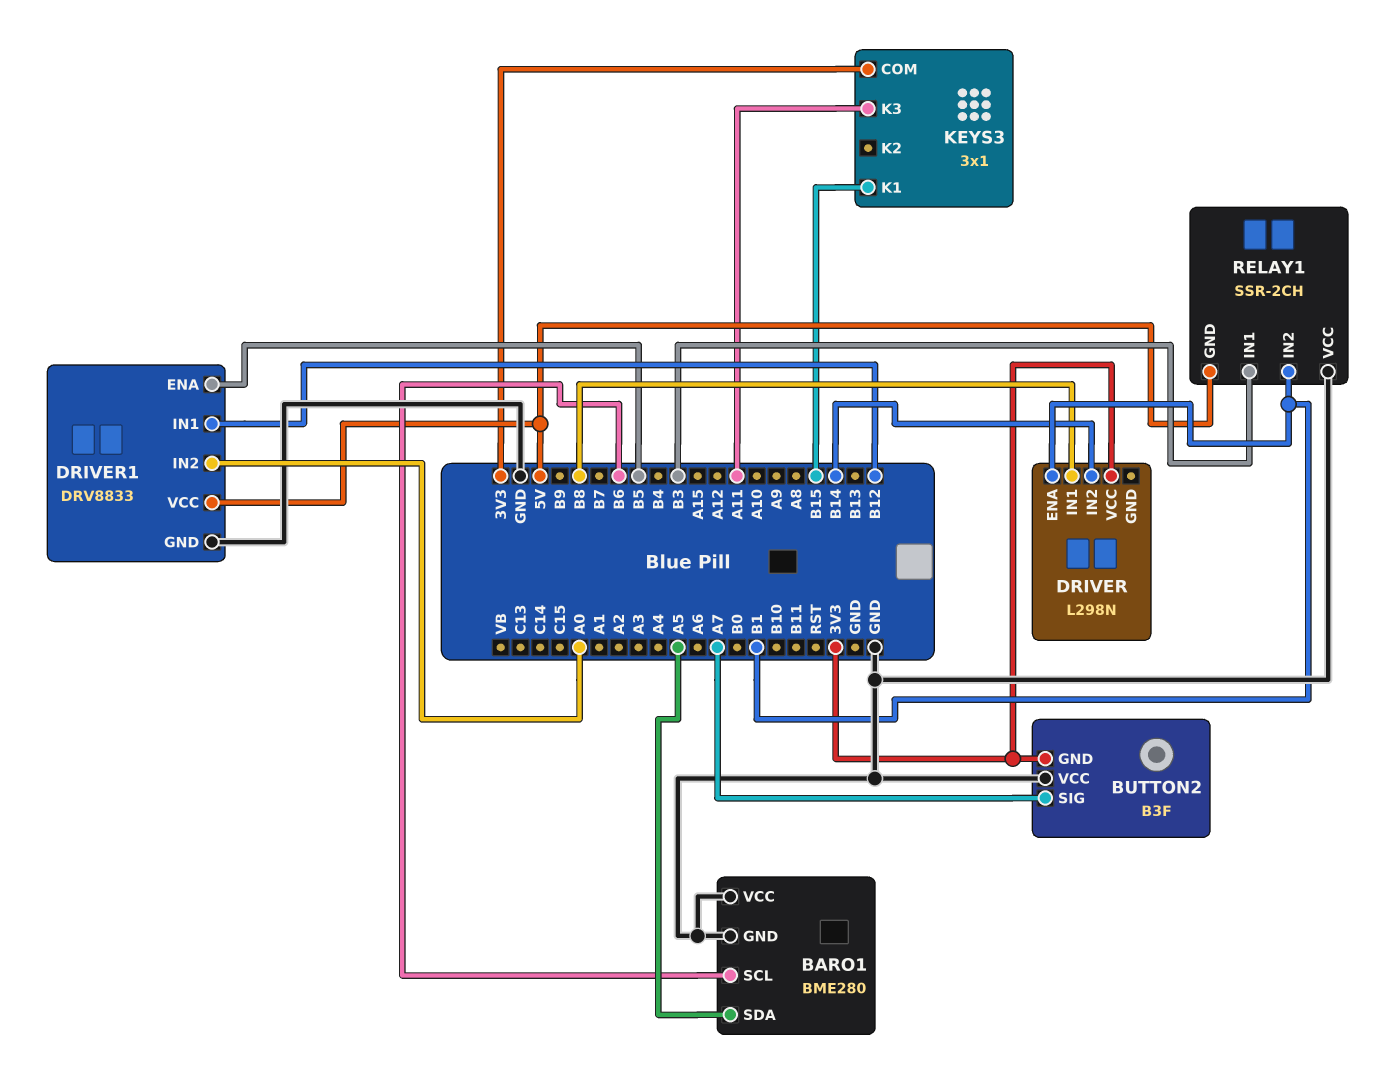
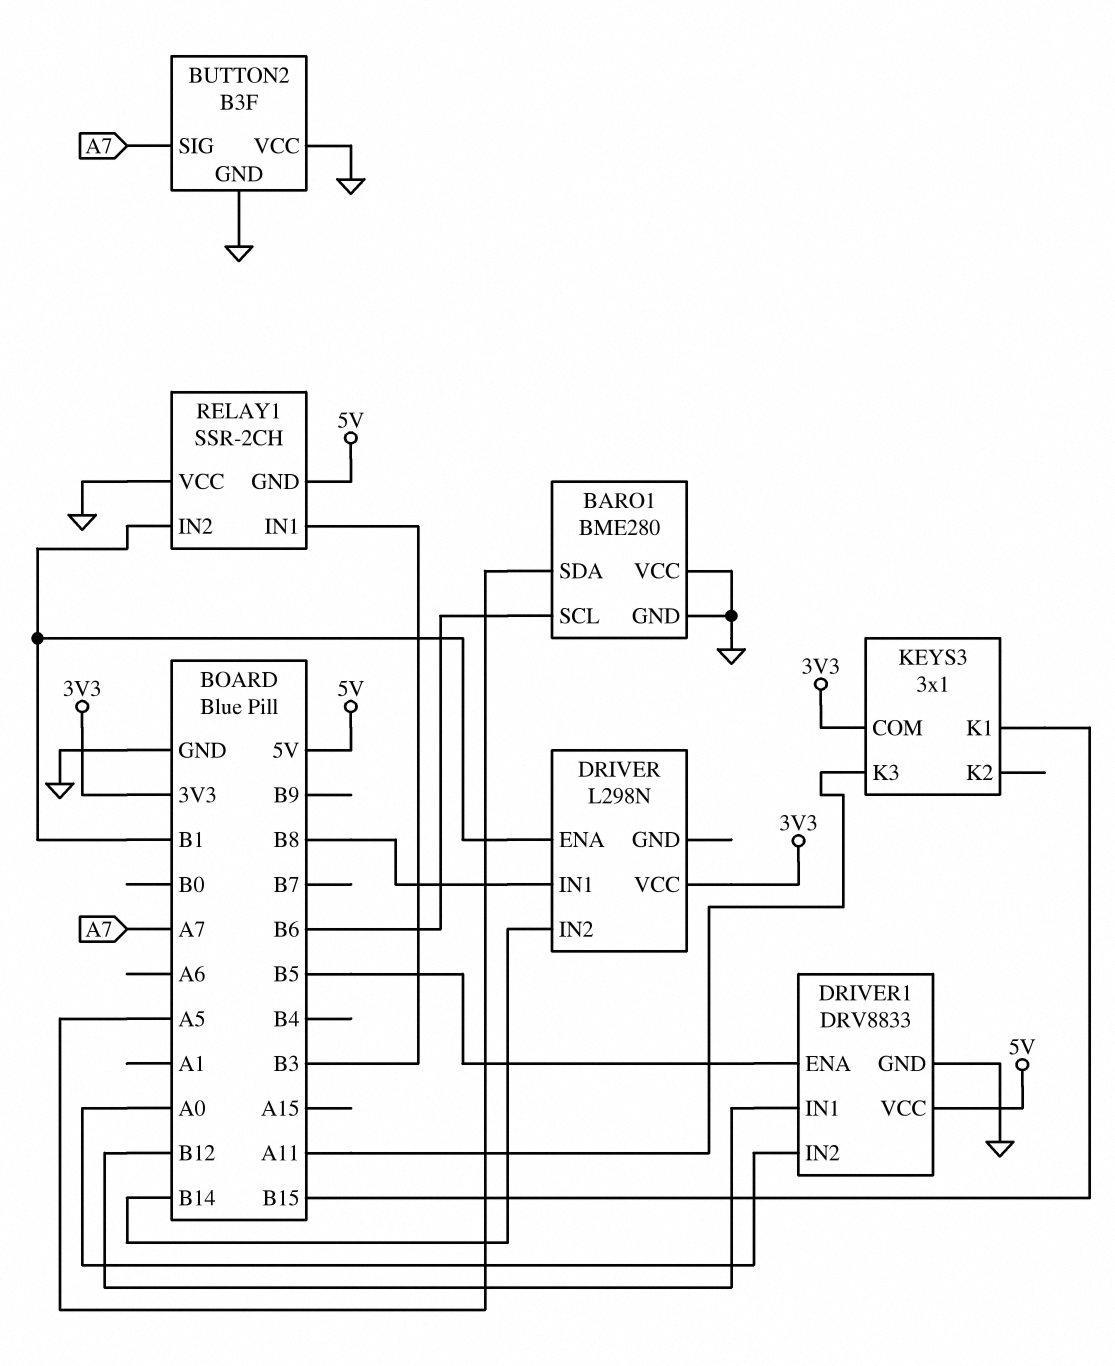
BUTTON2 pin GND: 3V3 -> GND

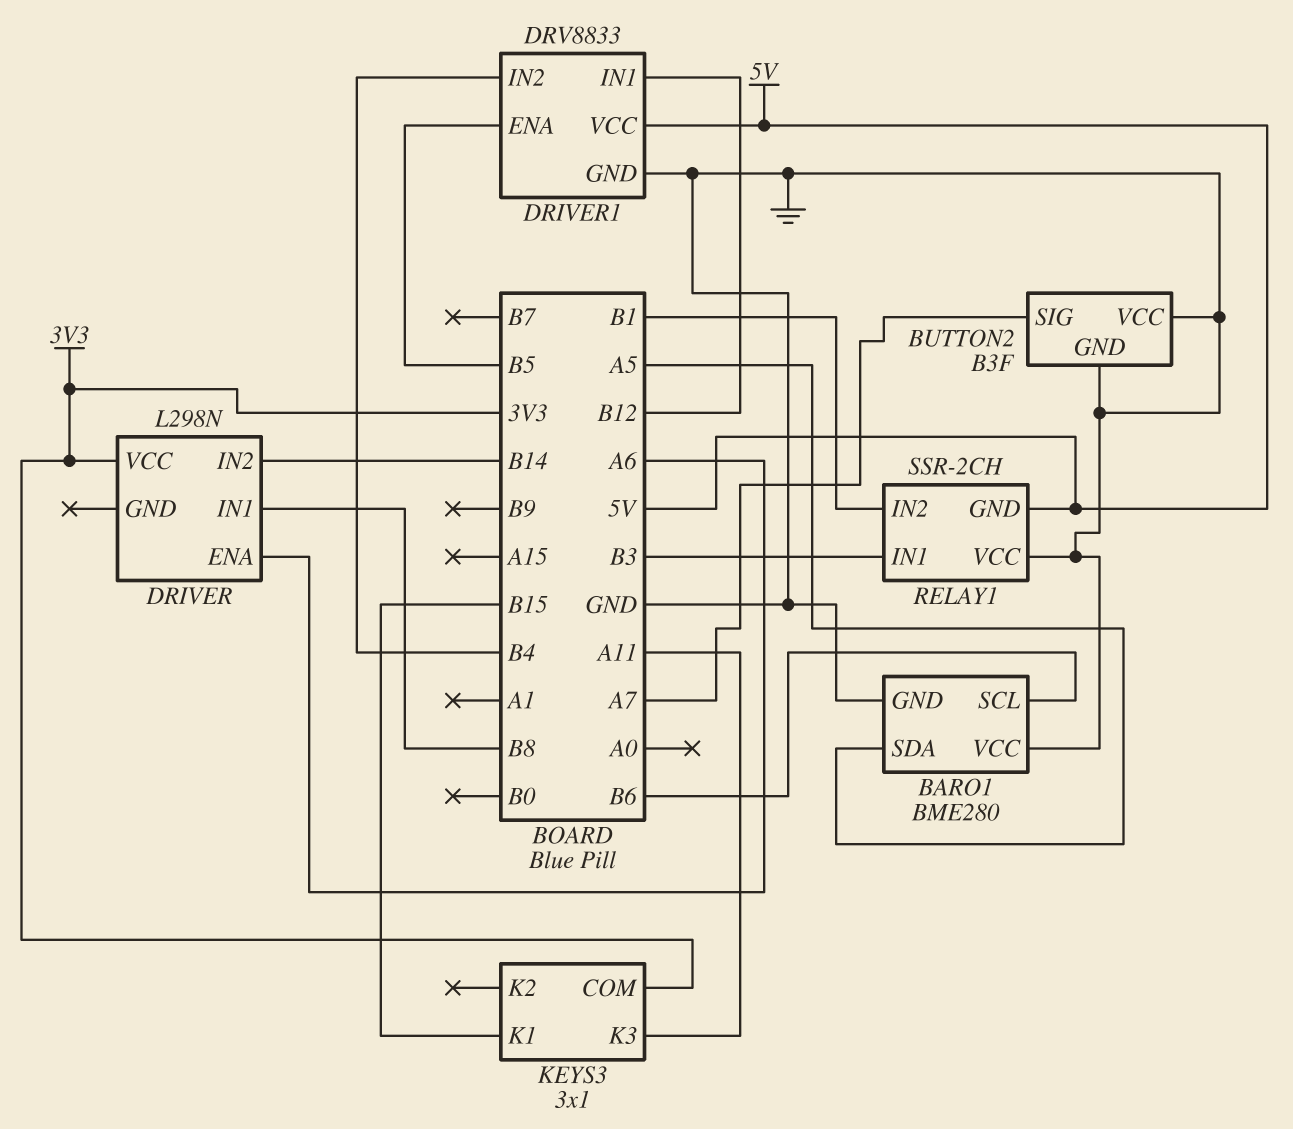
DRIVER pin ENA: B1 -> A6
DRIVER1 pin IN2: A0 -> B4

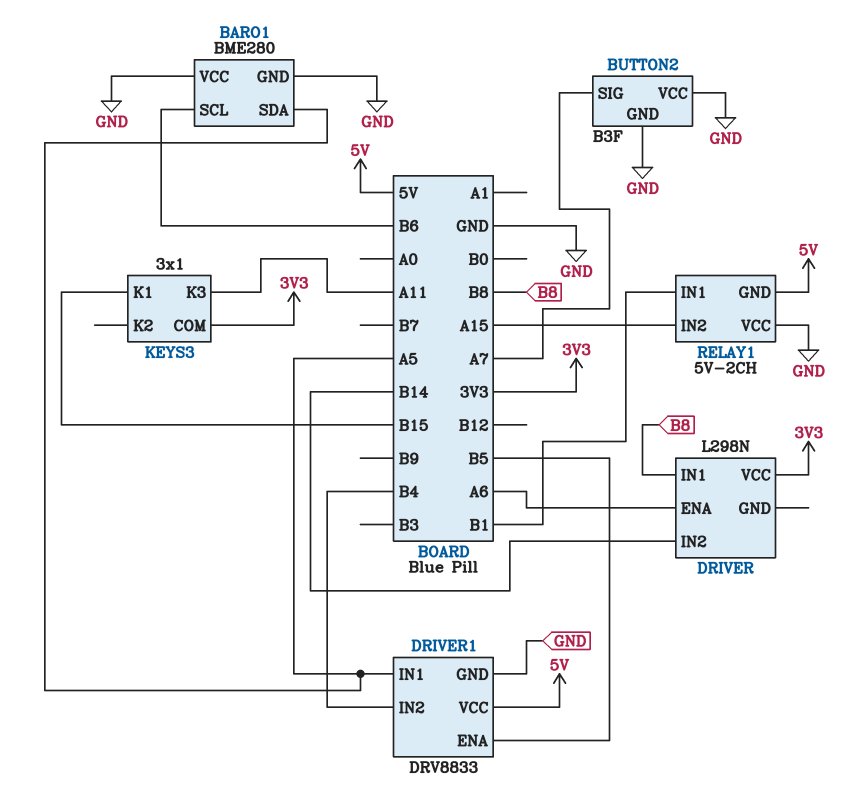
DRIVER1 pin IN1: B12 -> A5
RELAY1: SSR-2CH -> 5V-2CH
RELAY1 pin IN1: B3 -> B1
RELAY1 pin IN2: B1 -> A15

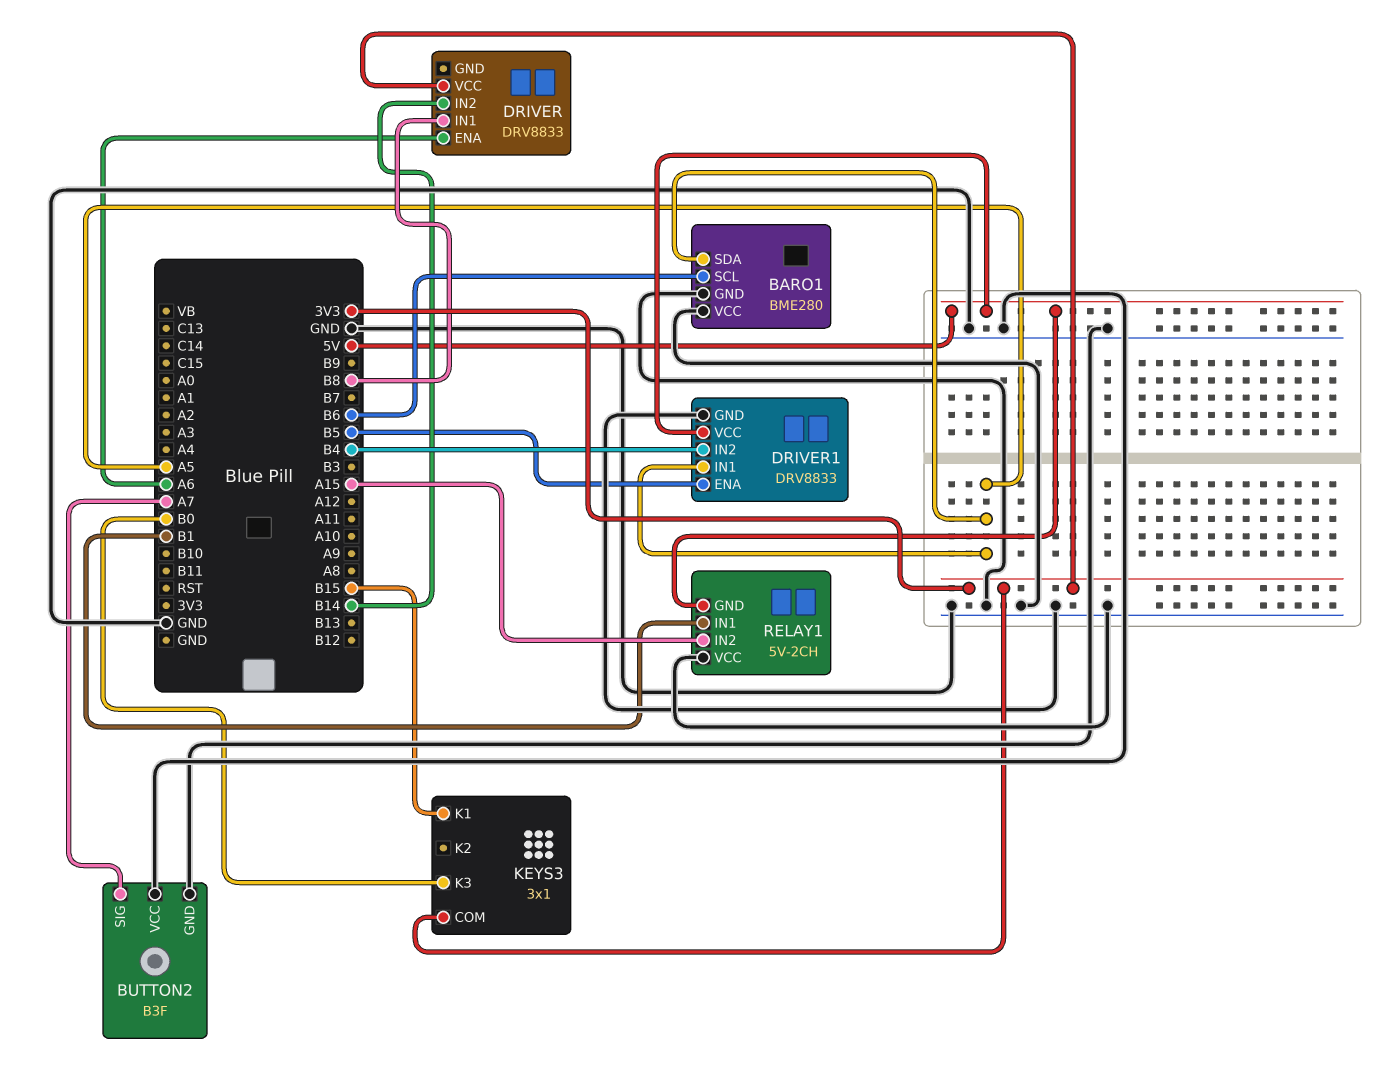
DRIVER: L298N -> DRV8833
KEYS3 pin K3: A11 -> B0

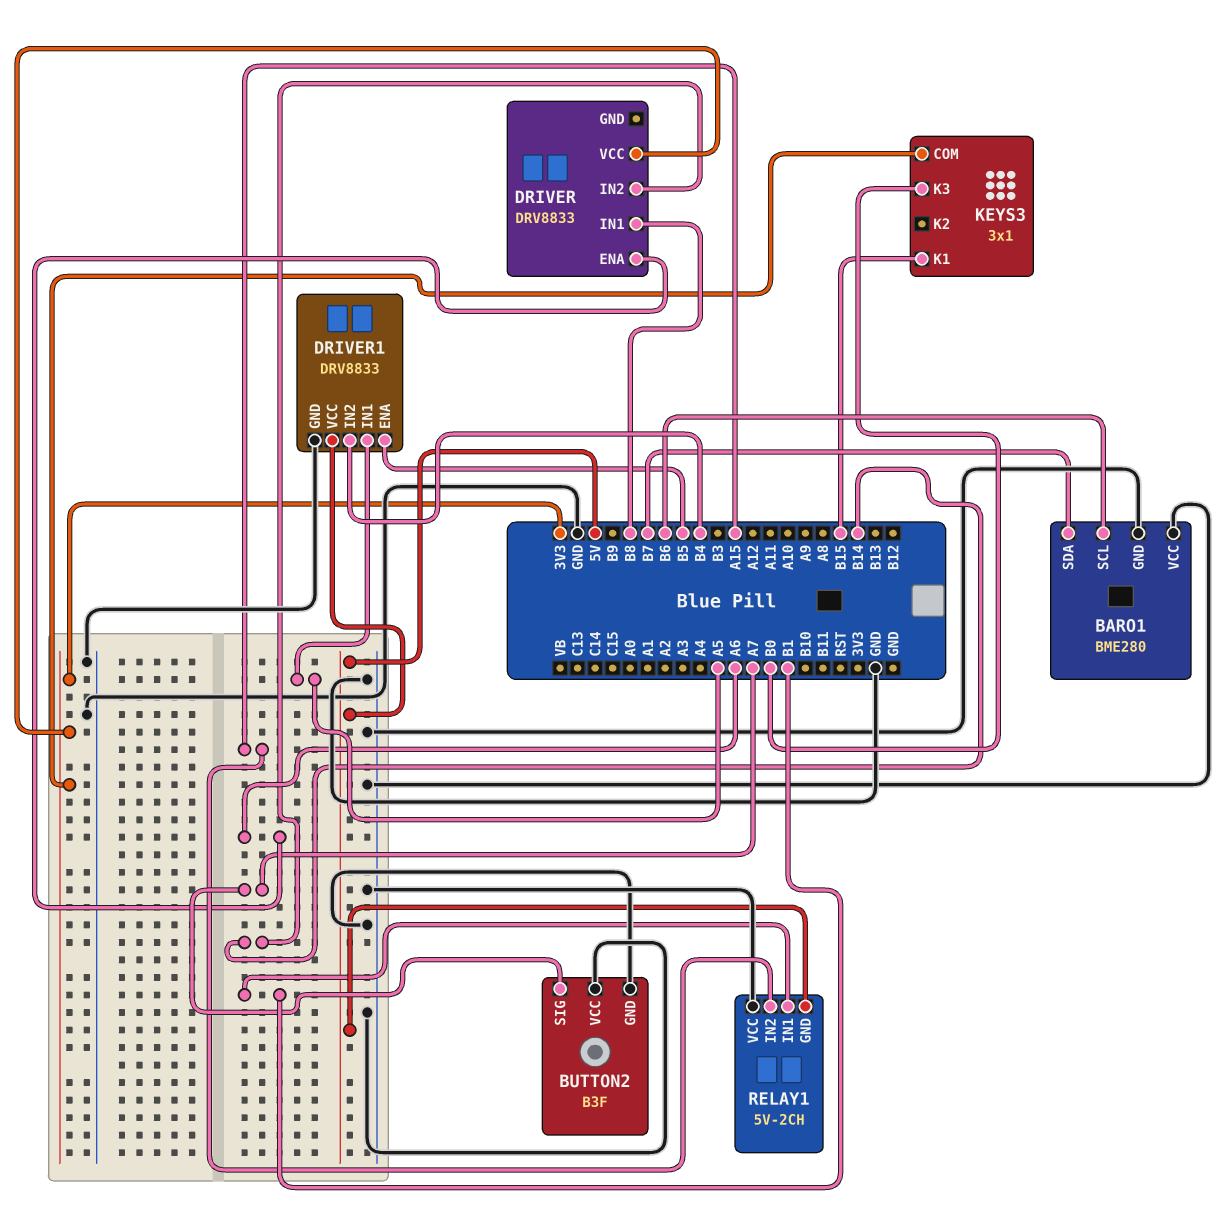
BARO1 pin SDA: A5 -> B7

